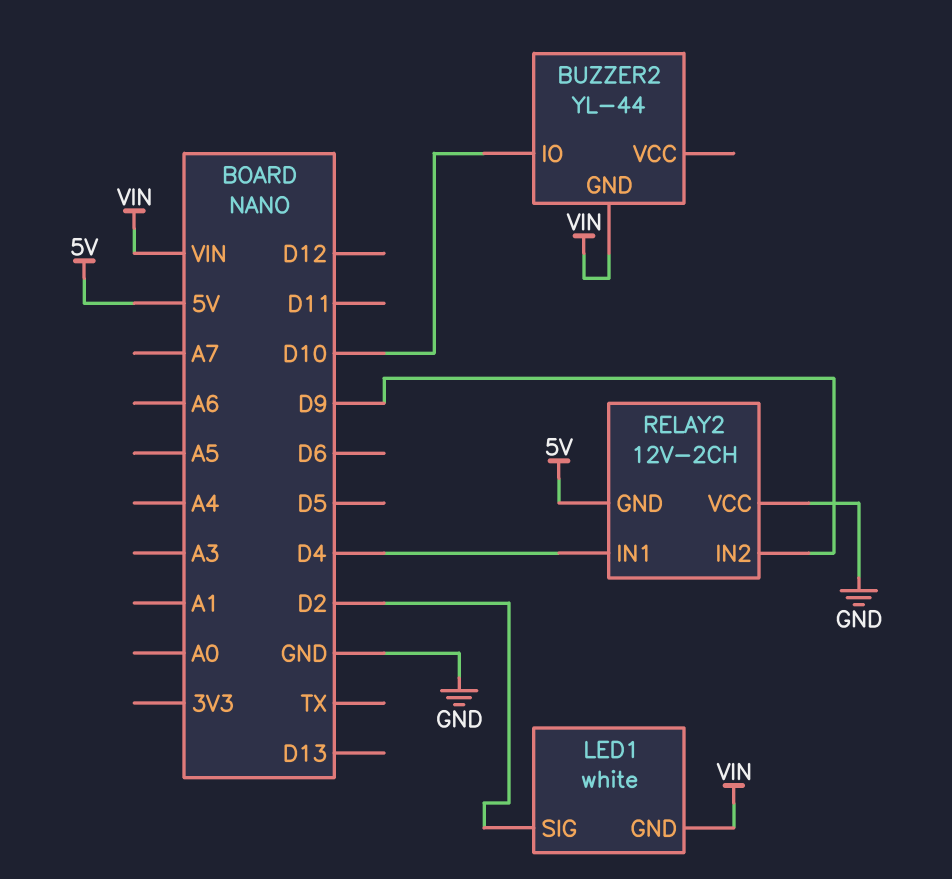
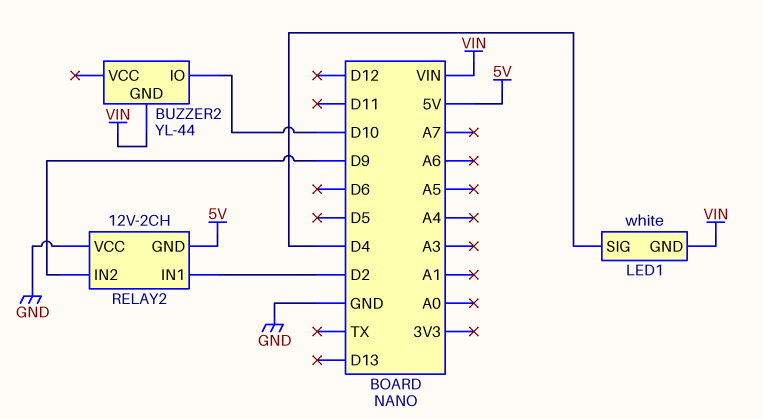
LED1 pin SIG: D2 -> D4
RELAY2 pin IN1: D4 -> D2

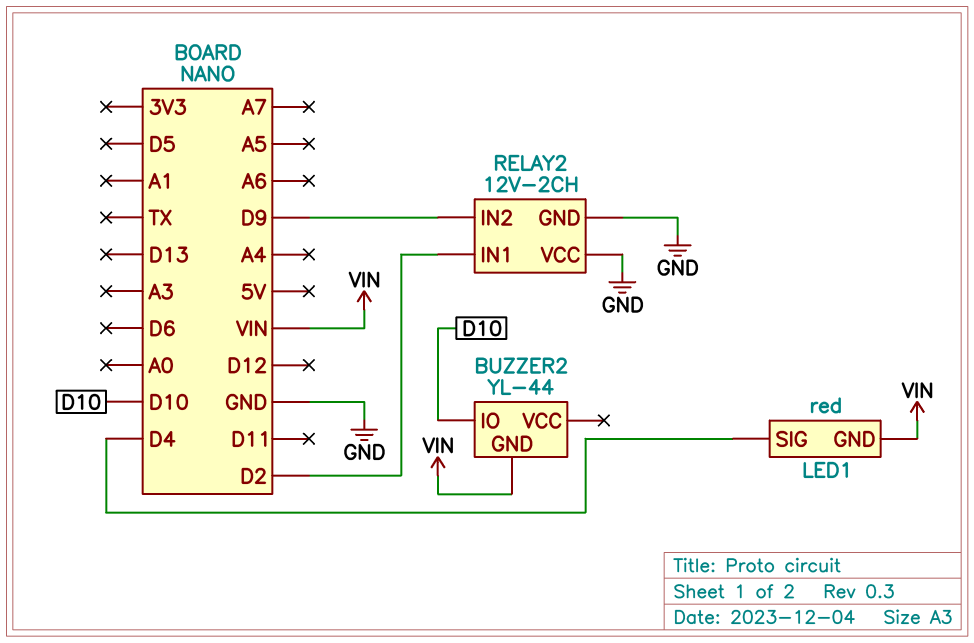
LED1: white -> red
RELAY2 pin GND: 5V -> GND

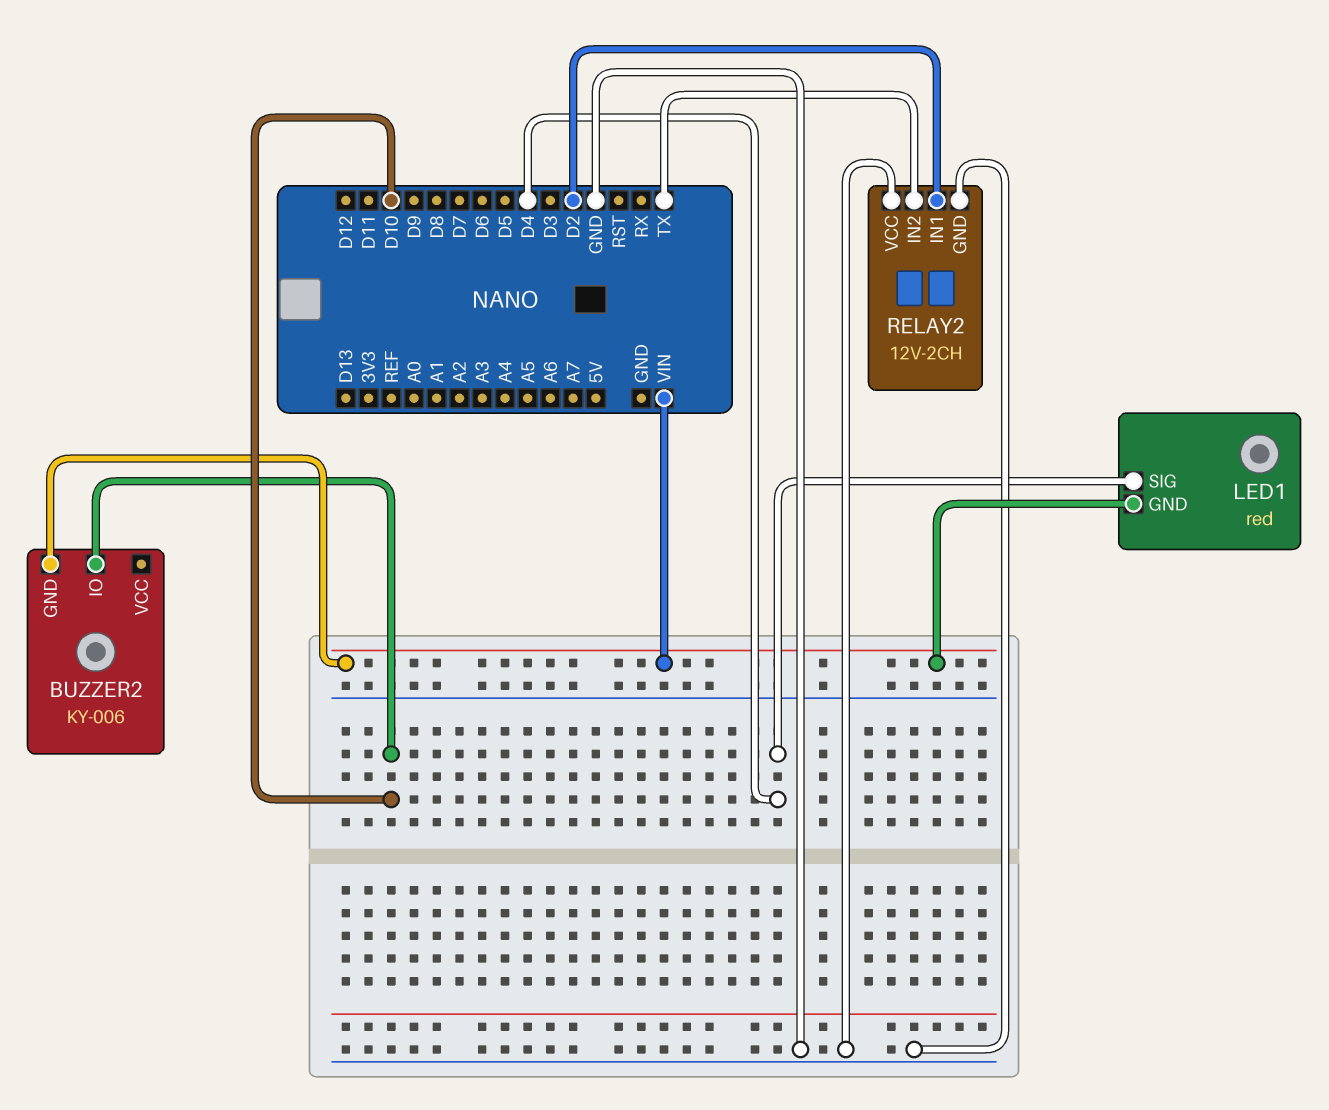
BUZZER2: YL-44 -> KY-006
RELAY2 pin IN2: D9 -> TX

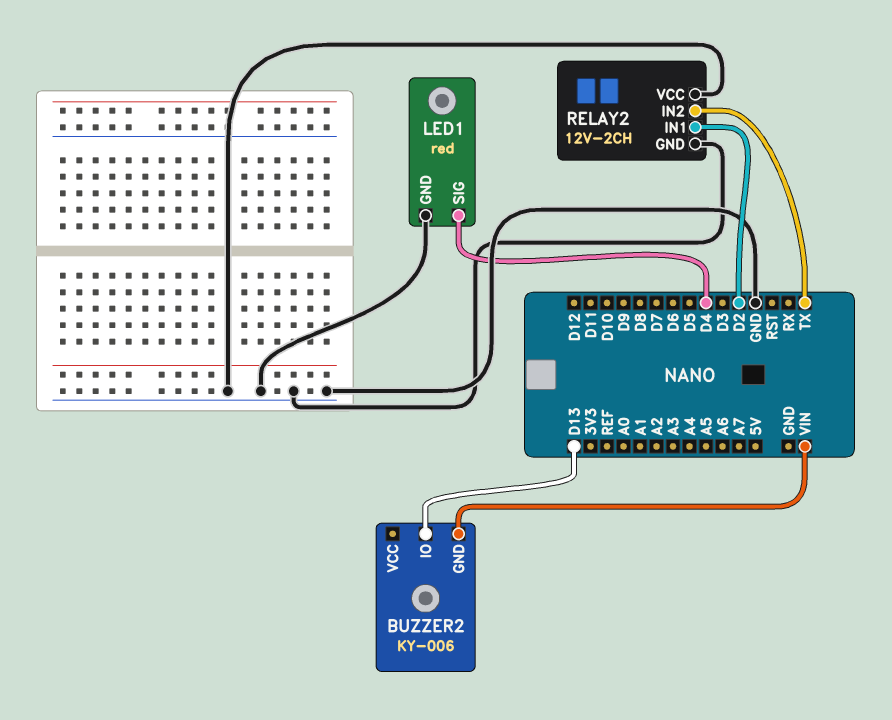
BUZZER2 pin IO: D10 -> D13
LED1 pin GND: VIN -> GND

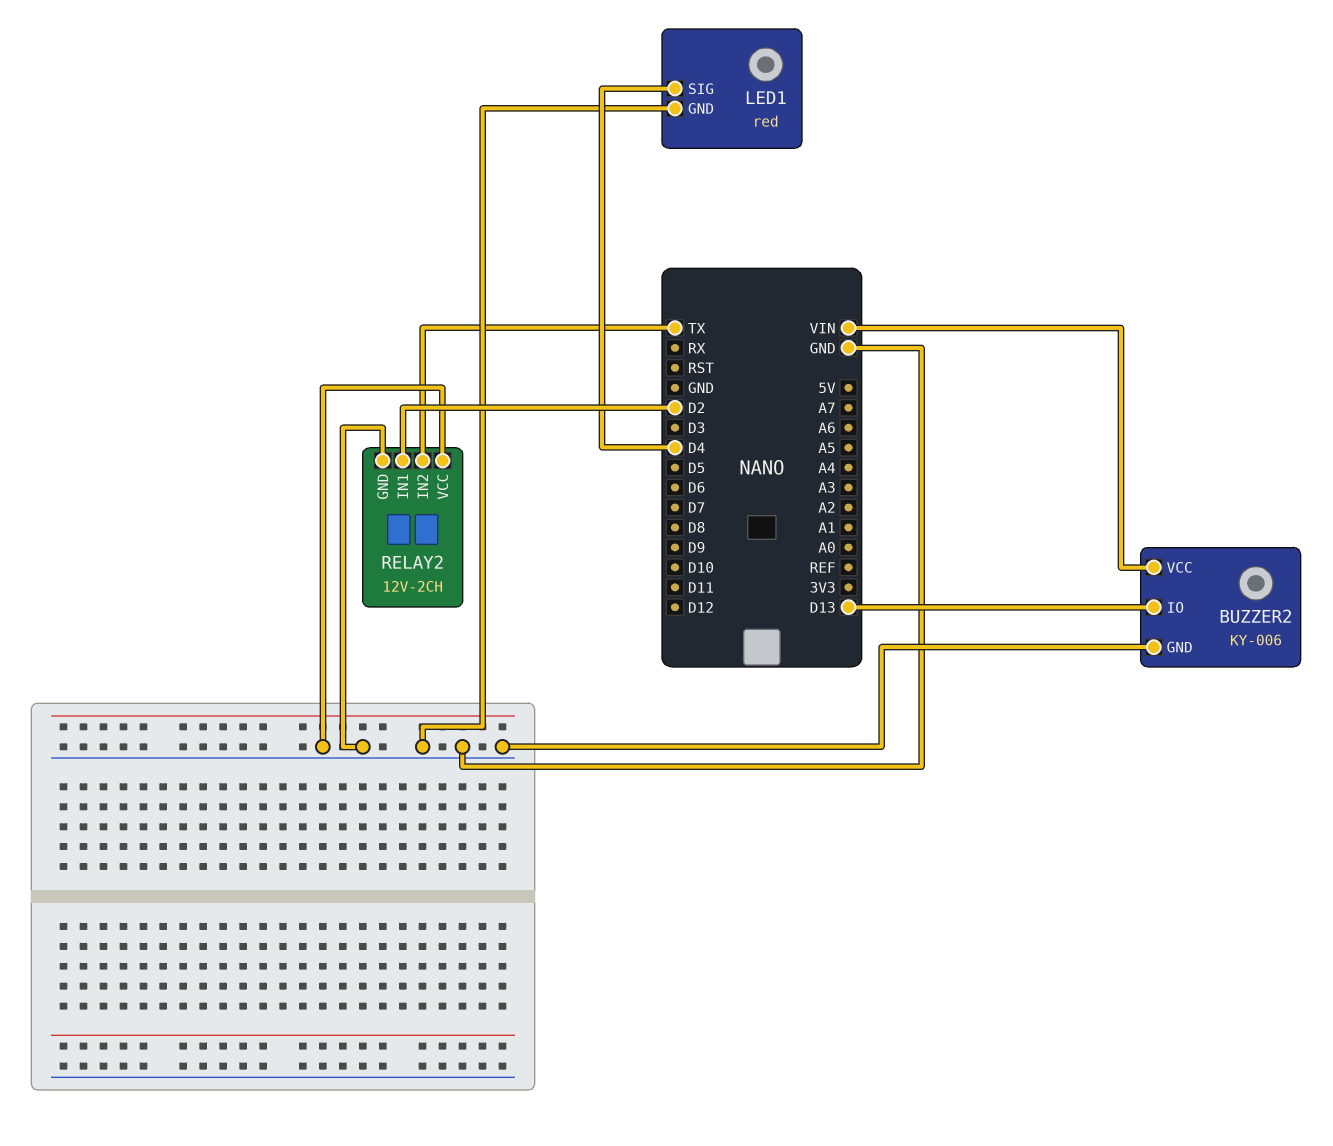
BUZZER2 pin GND: VIN -> GND
BUZZER2 pin VCC: none -> VIN

